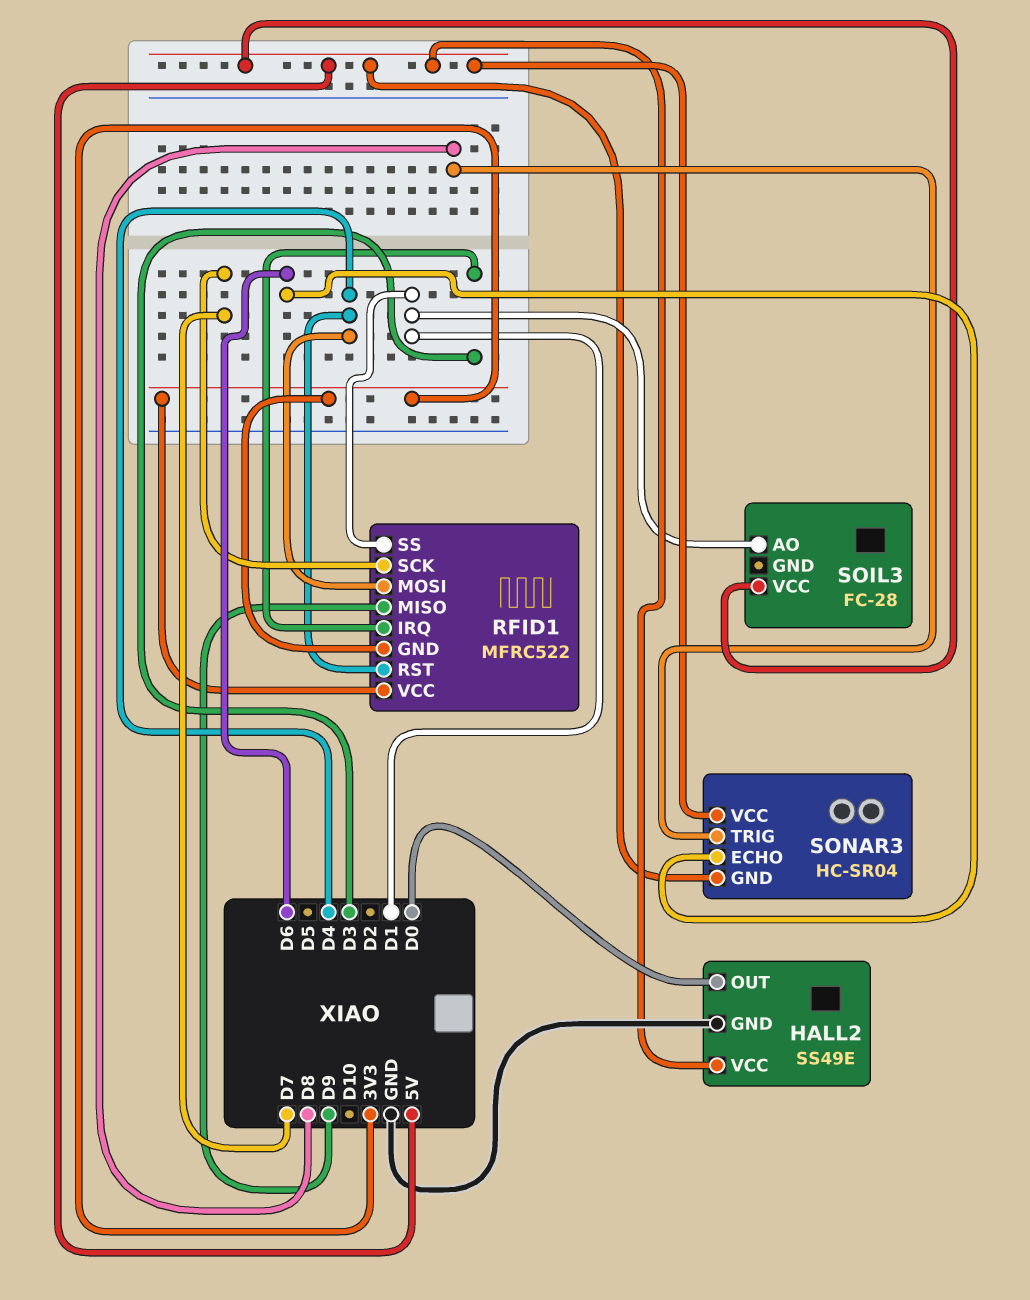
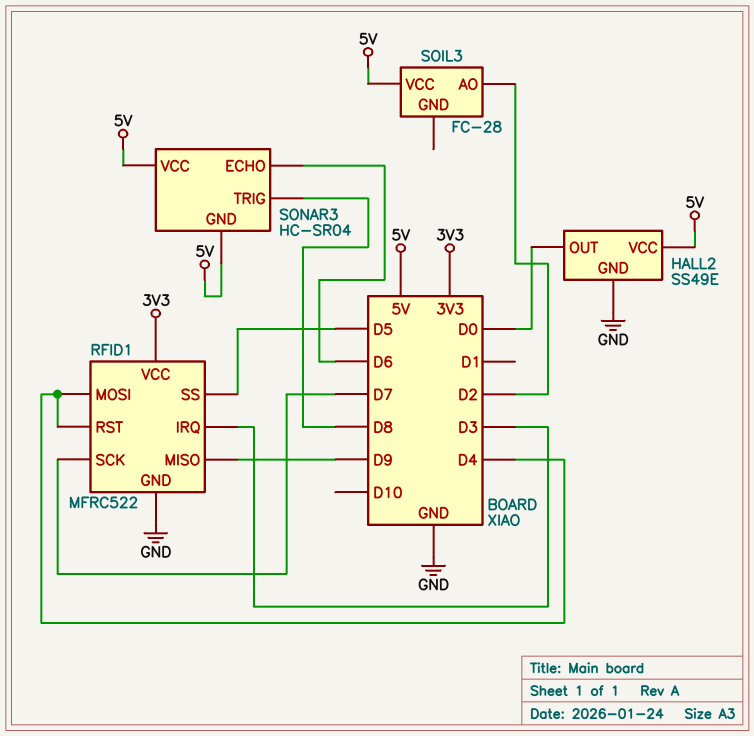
RFID1 pin GND: 3V3 -> GND
RFID1 pin SS: D1 -> D5
SOIL3 pin AO: D1 -> D2

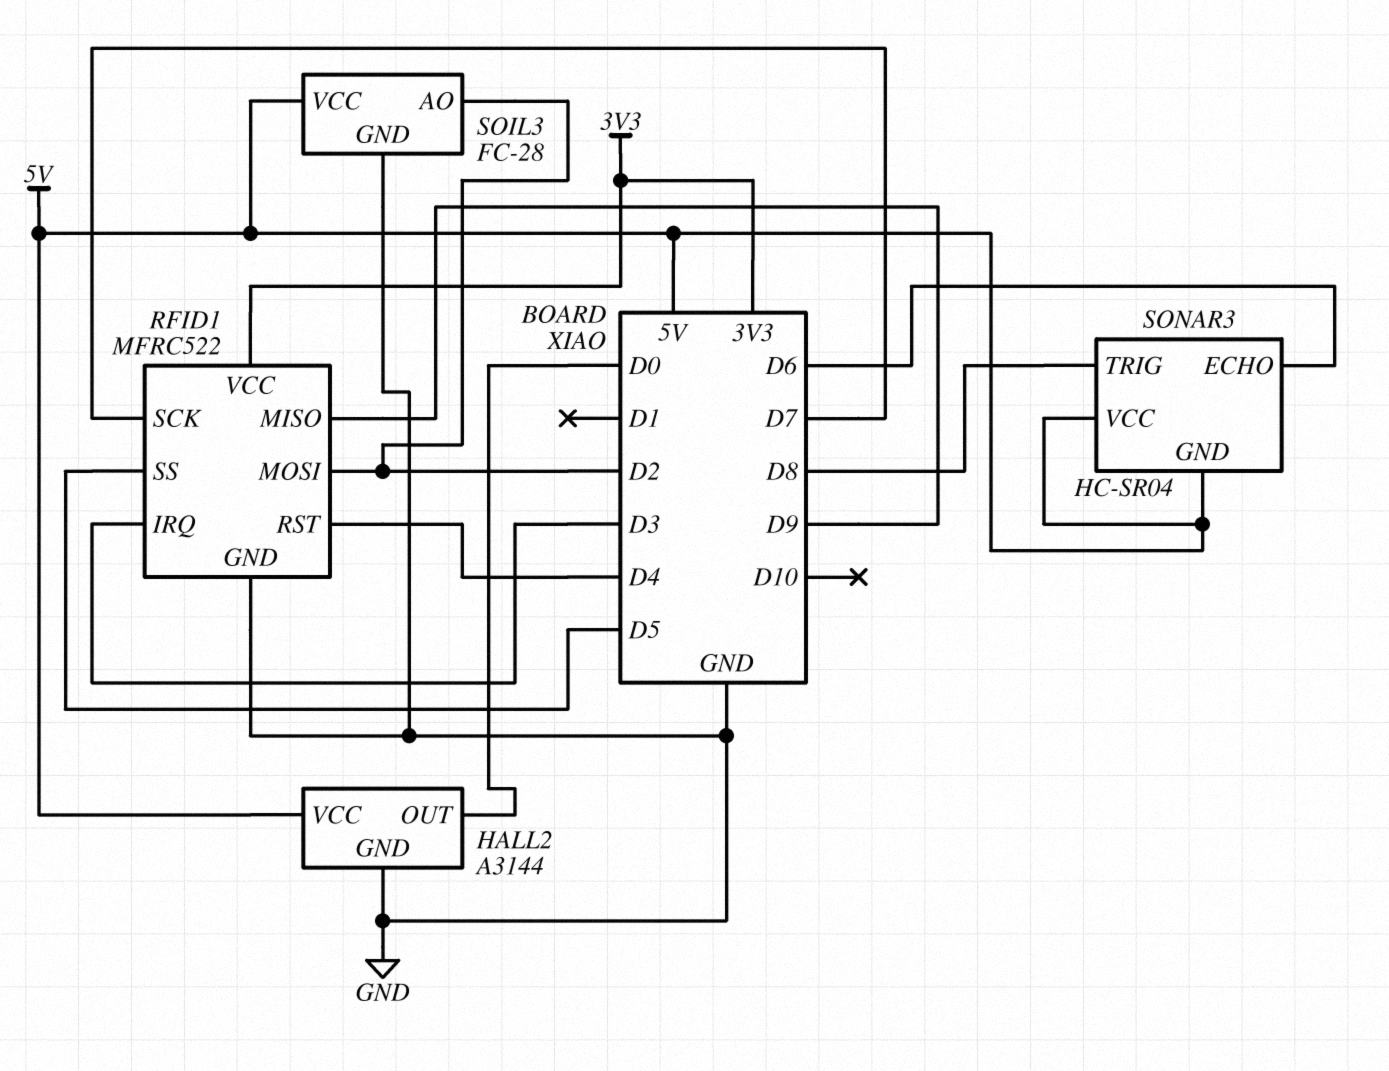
HALL2: SS49E -> A3144
RFID1 pin MOSI: D4 -> D2
SOIL3 pin GND: none -> GND

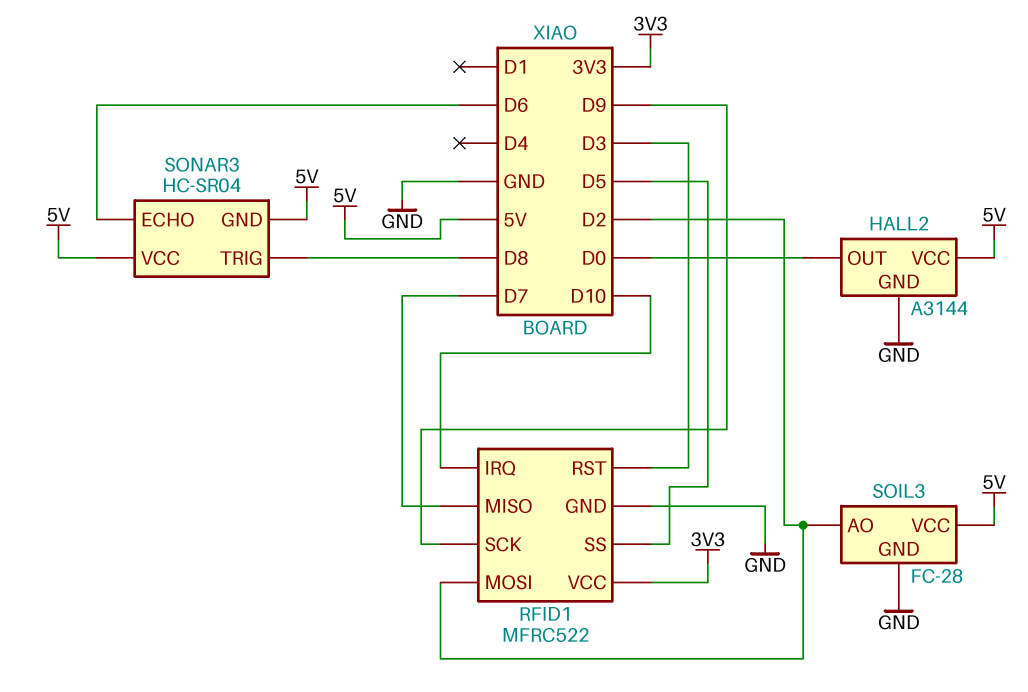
RFID1 pin IRQ: D3 -> D10
RFID1 pin MISO: D9 -> D7
RFID1 pin RST: D4 -> D3
RFID1 pin SCK: D7 -> D9

